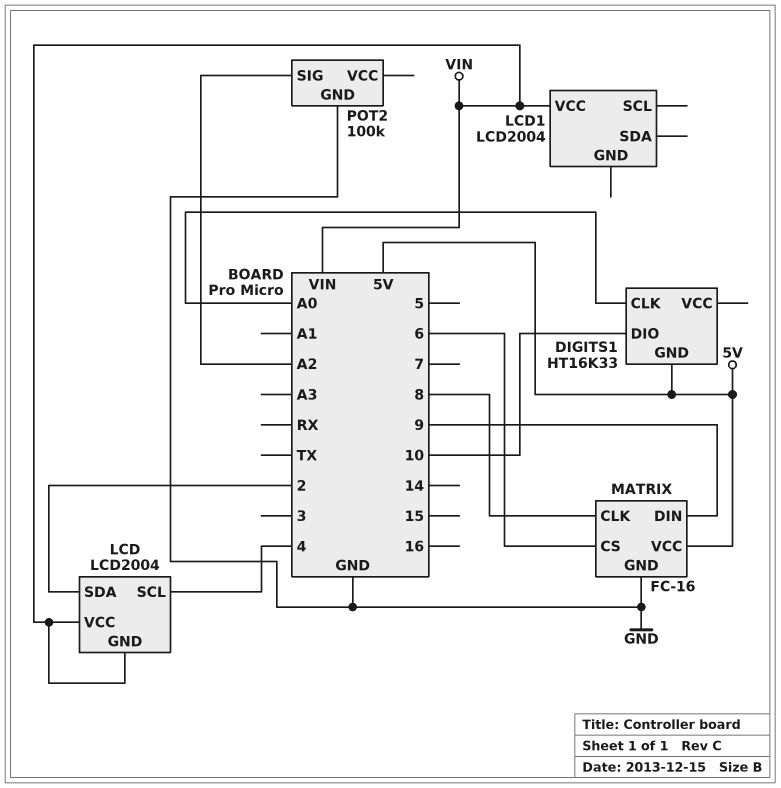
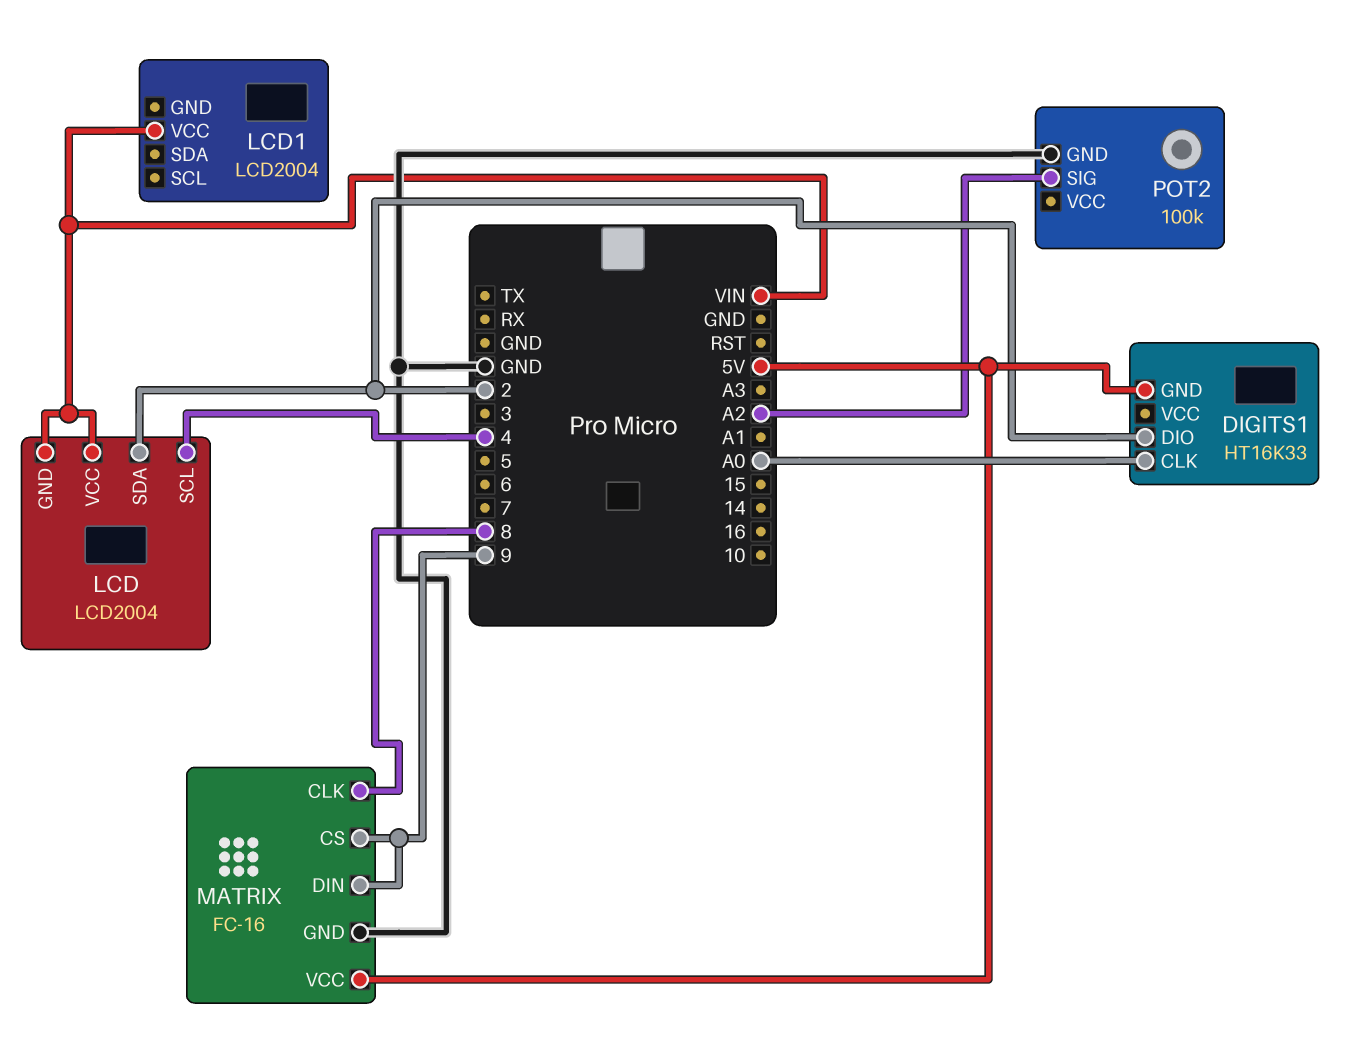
DIGITS1 pin DIO: 10 -> 2
MATRIX pin CS: 6 -> 9

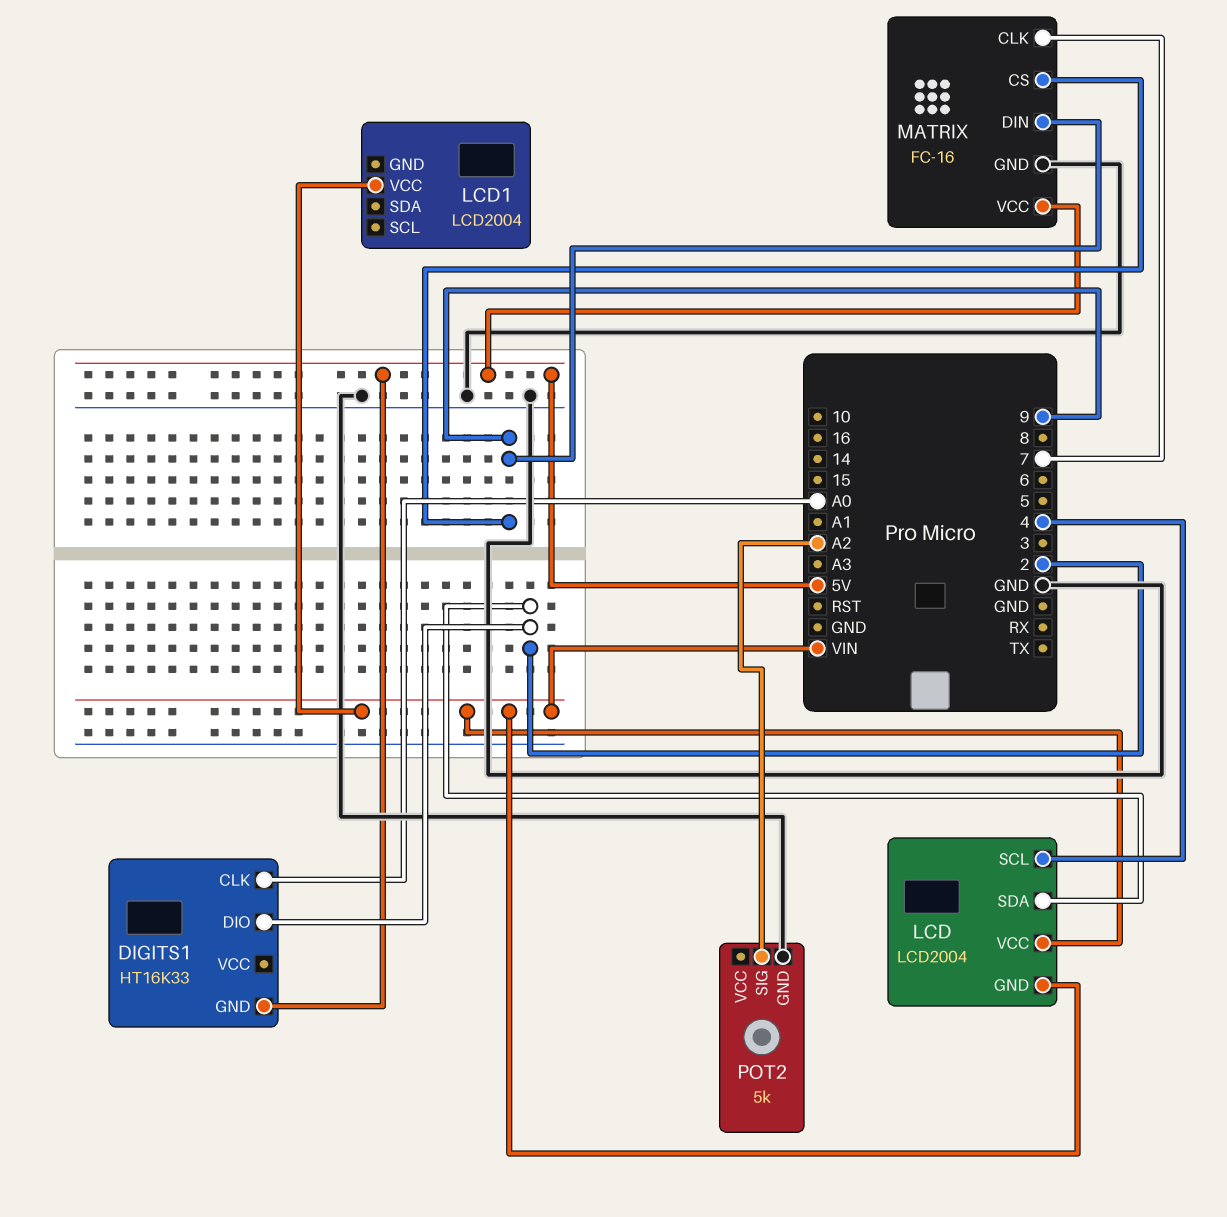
MATRIX pin CLK: 8 -> 7
POT2: 100k -> 5k

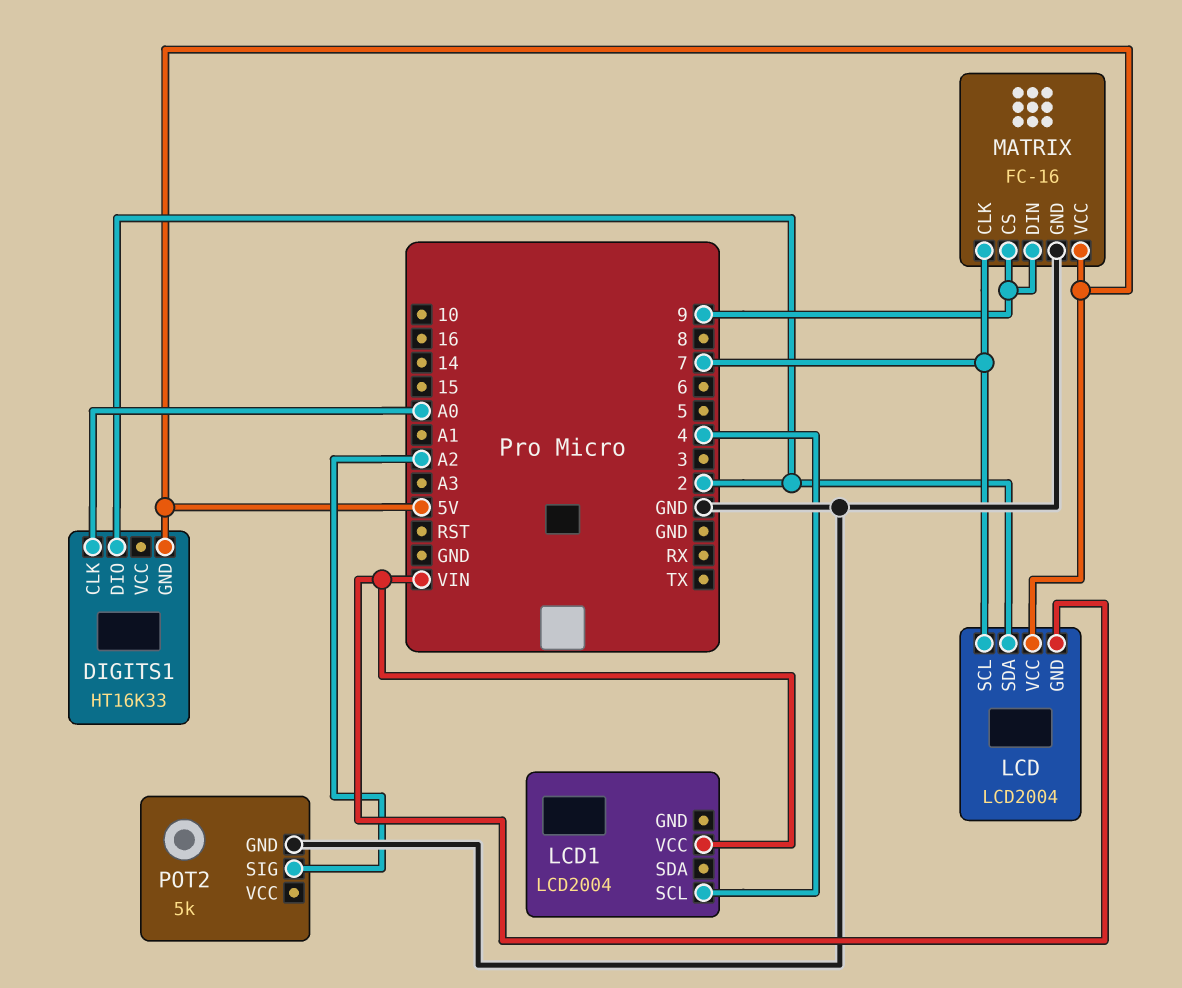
LCD pin SCL: 4 -> 7
LCD pin VCC: VIN -> 5V
LCD1 pin SCL: none -> 4

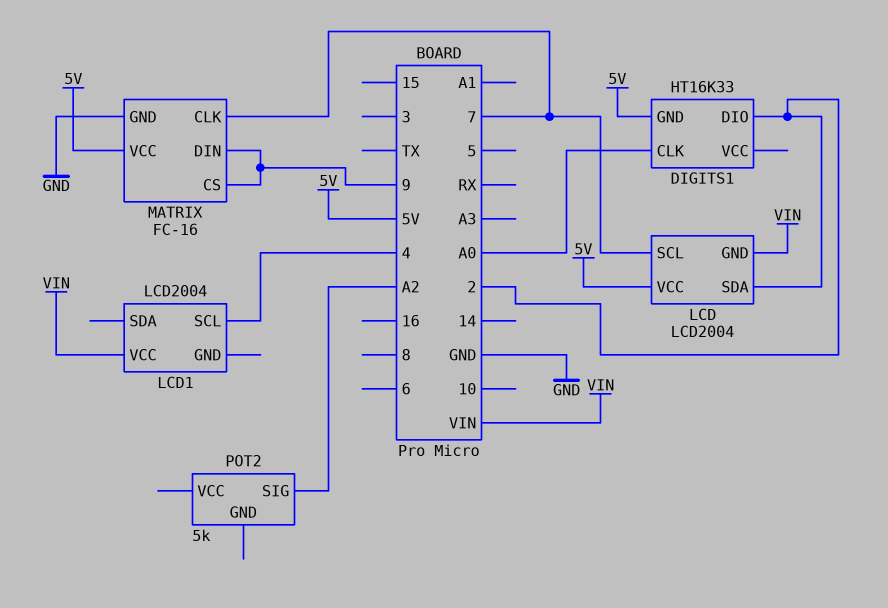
POT2 pin GND: GND -> none

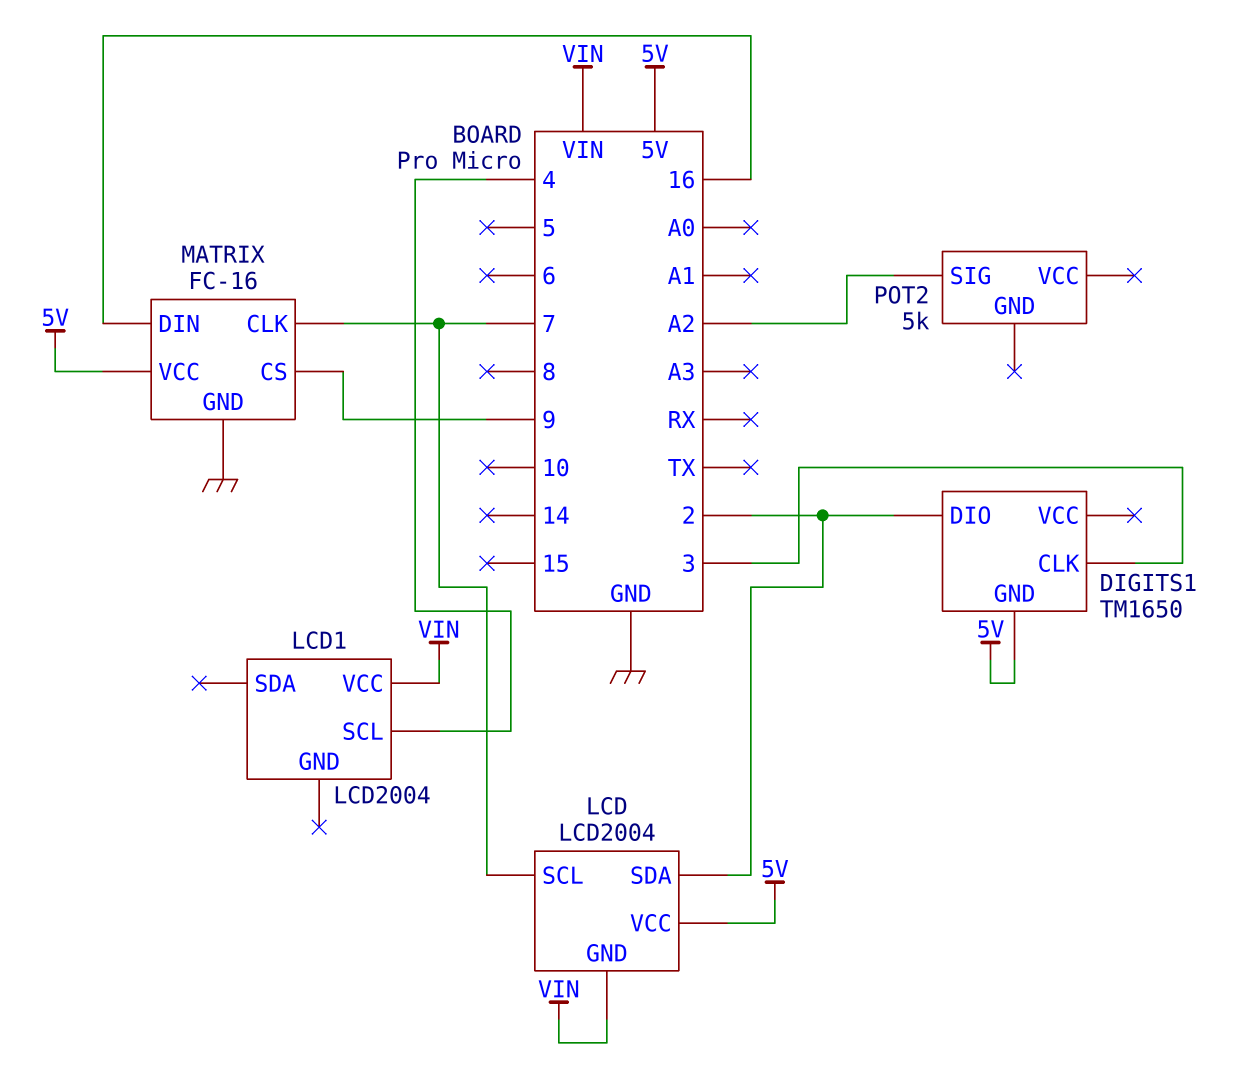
DIGITS1: HT16K33 -> TM1650
DIGITS1 pin CLK: A0 -> 3
MATRIX pin DIN: 9 -> 16

